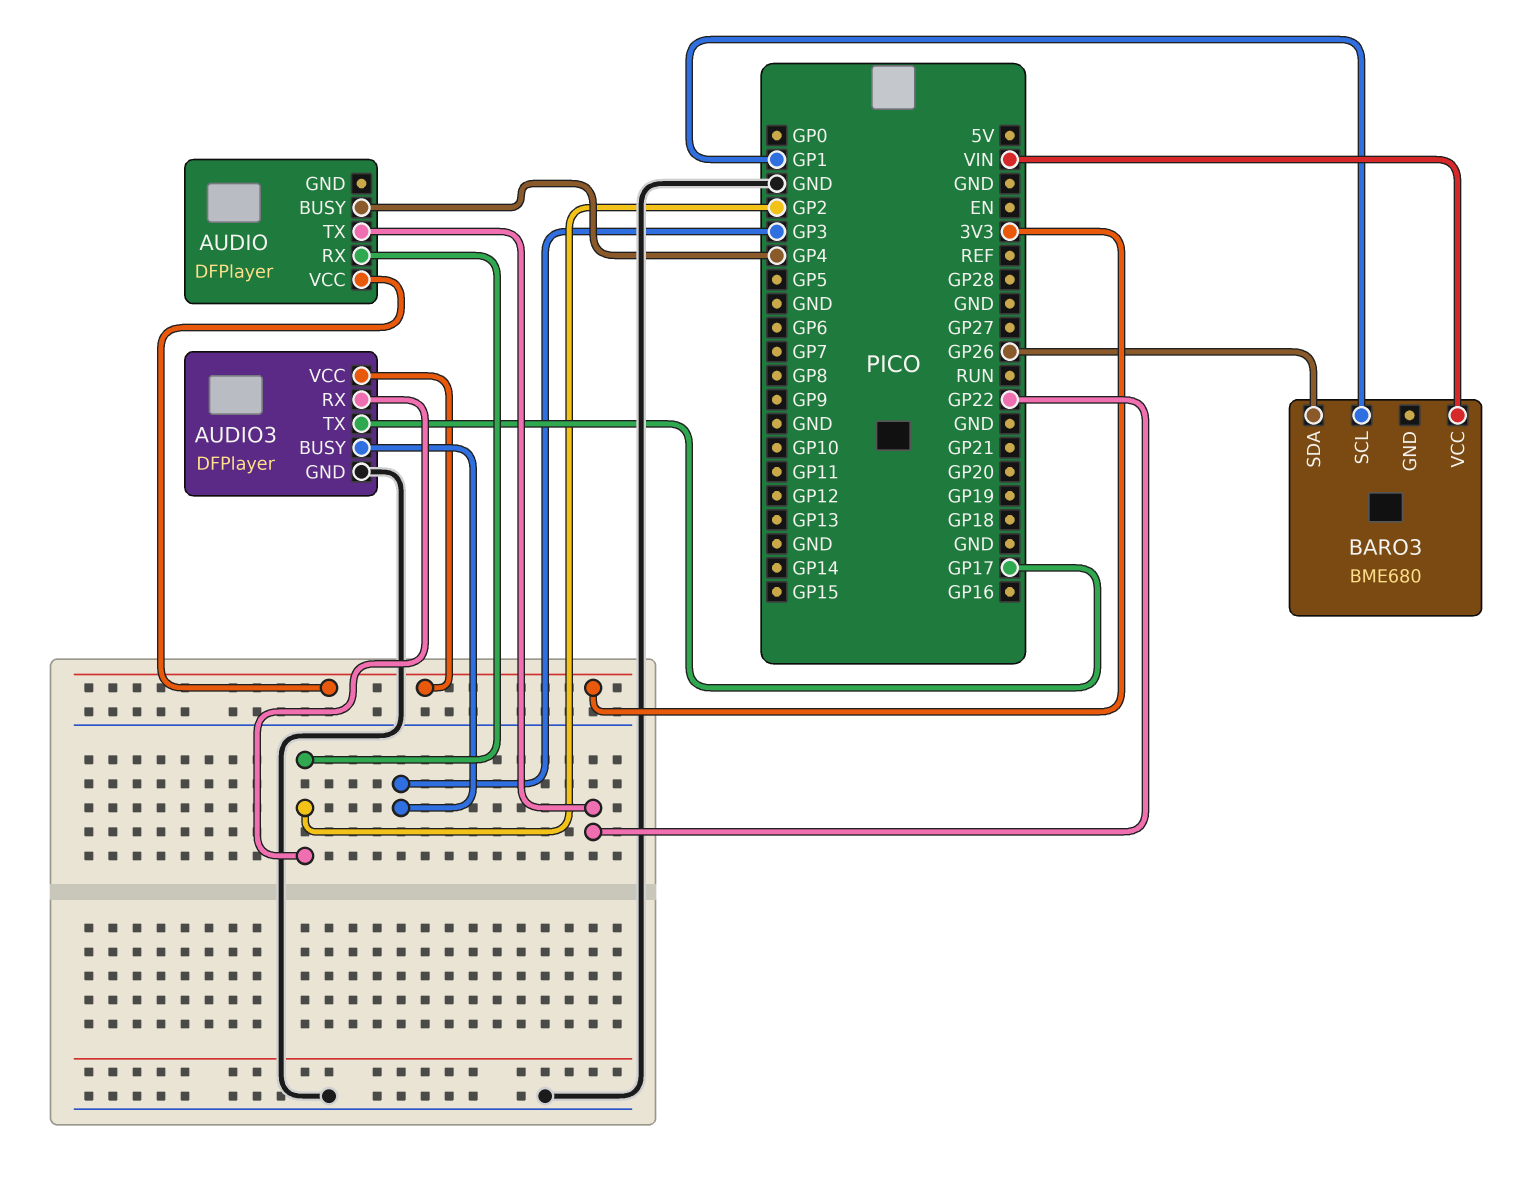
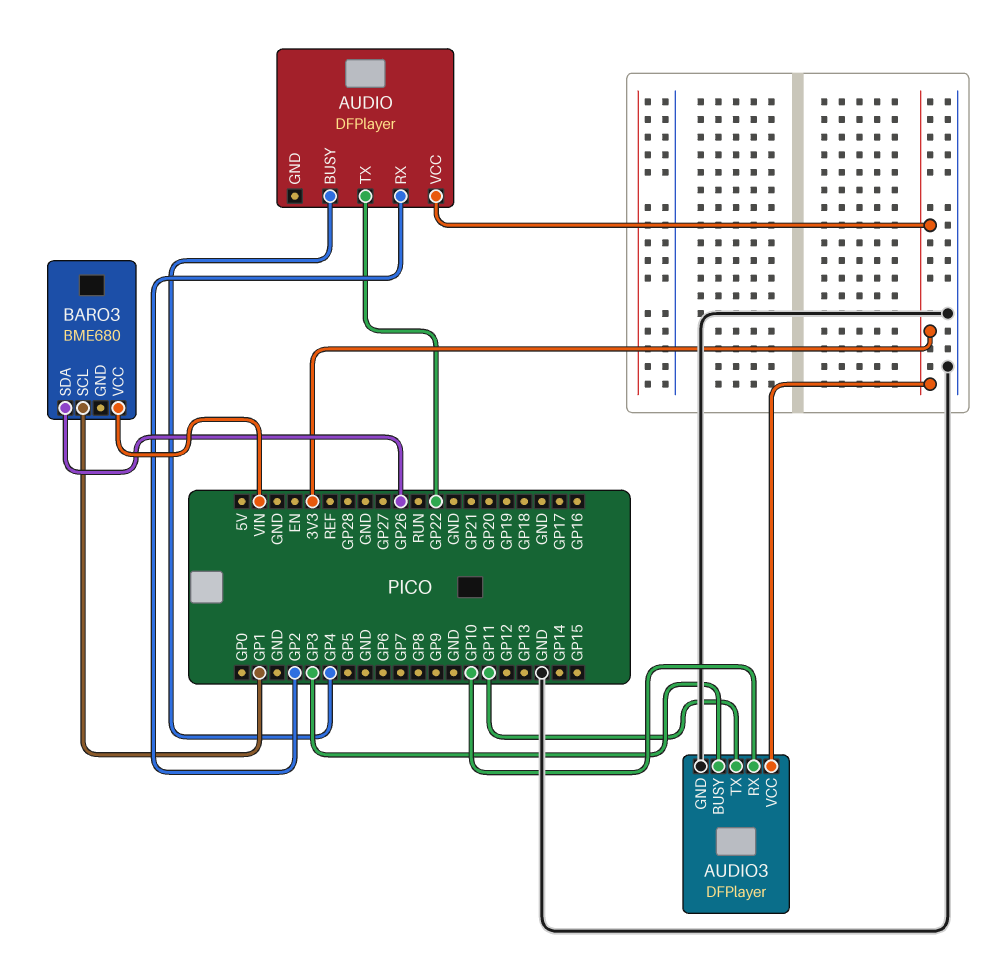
AUDIO3 pin RX: GP2 -> GP10
AUDIO3 pin TX: GP17 -> GP11

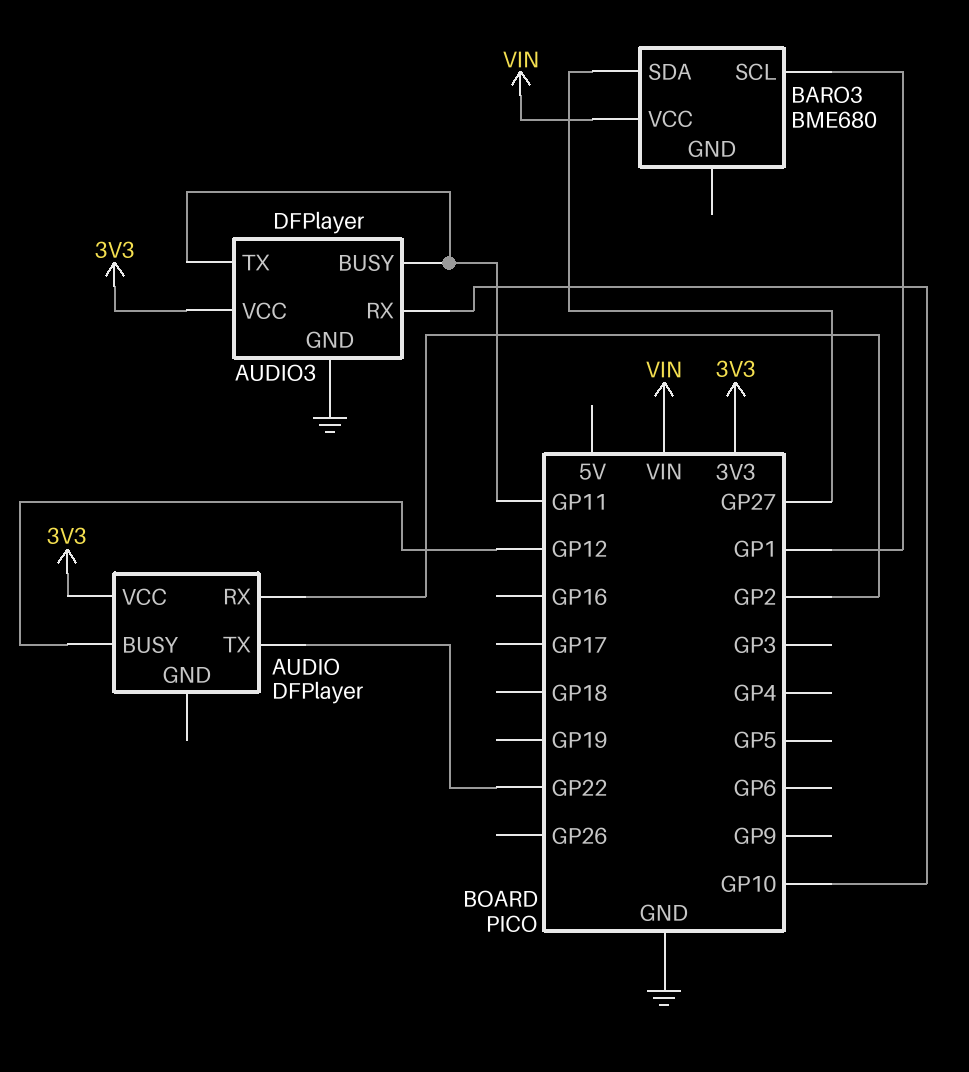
AUDIO pin BUSY: GP4 -> GP12
AUDIO3 pin BUSY: GP3 -> GP11
BARO3 pin SDA: GP26 -> GP27

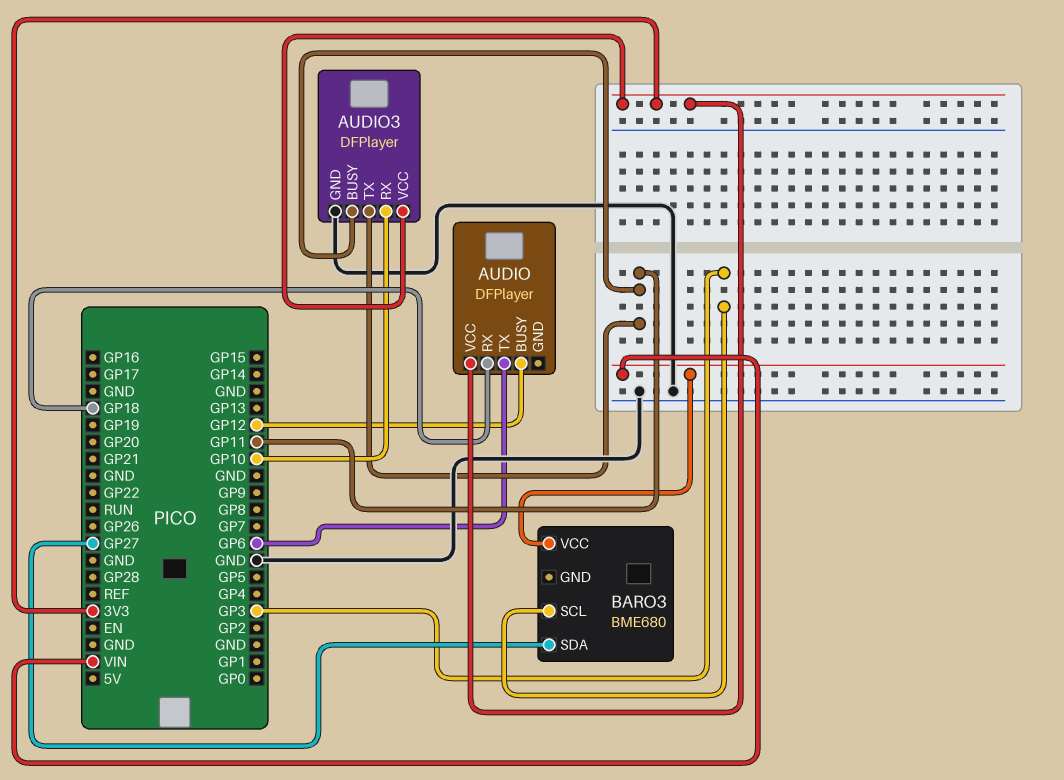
AUDIO pin RX: GP2 -> GP18
AUDIO pin TX: GP22 -> GP6
BARO3 pin SCL: GP1 -> GP3

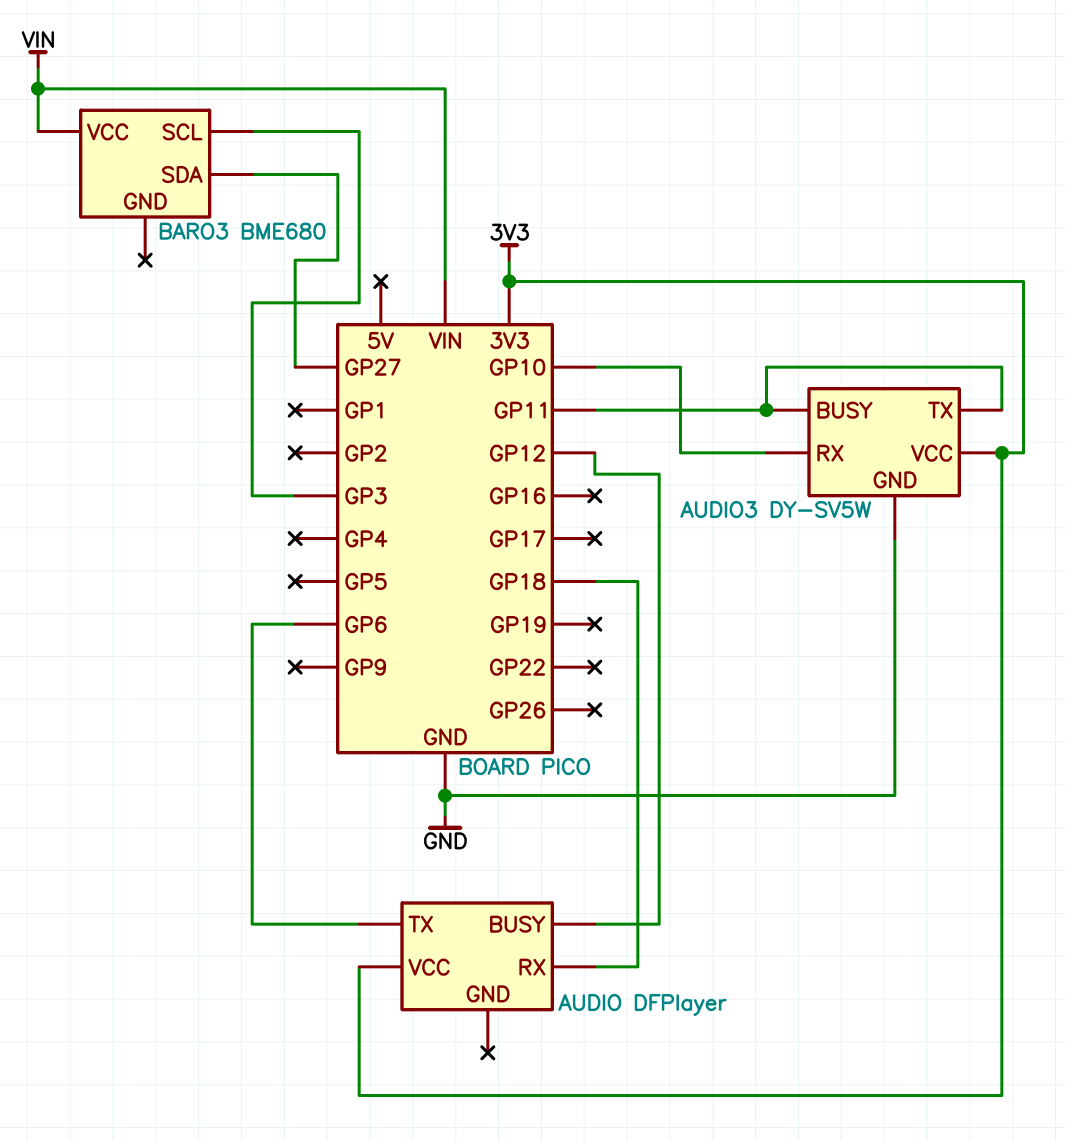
AUDIO3: DFPlayer -> DY-SV5W

